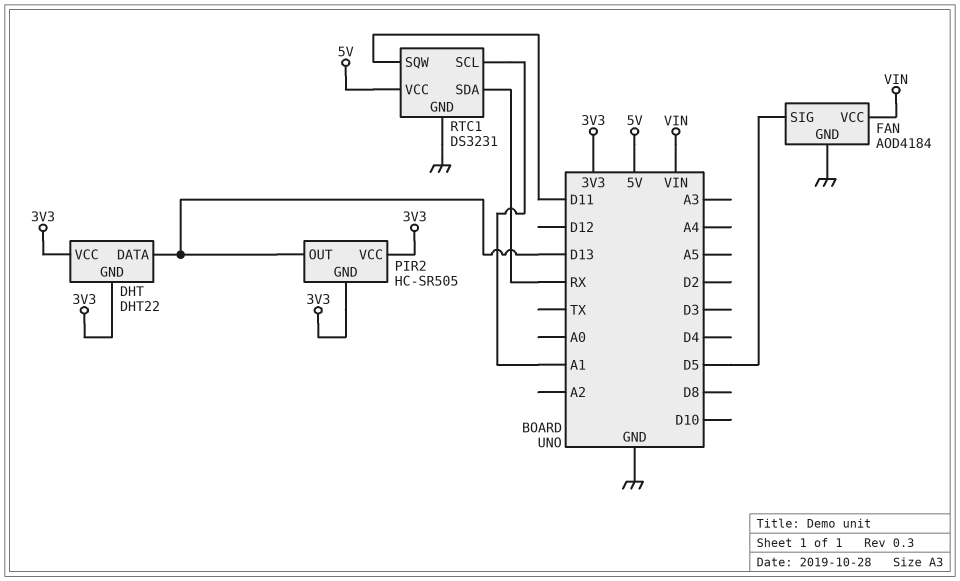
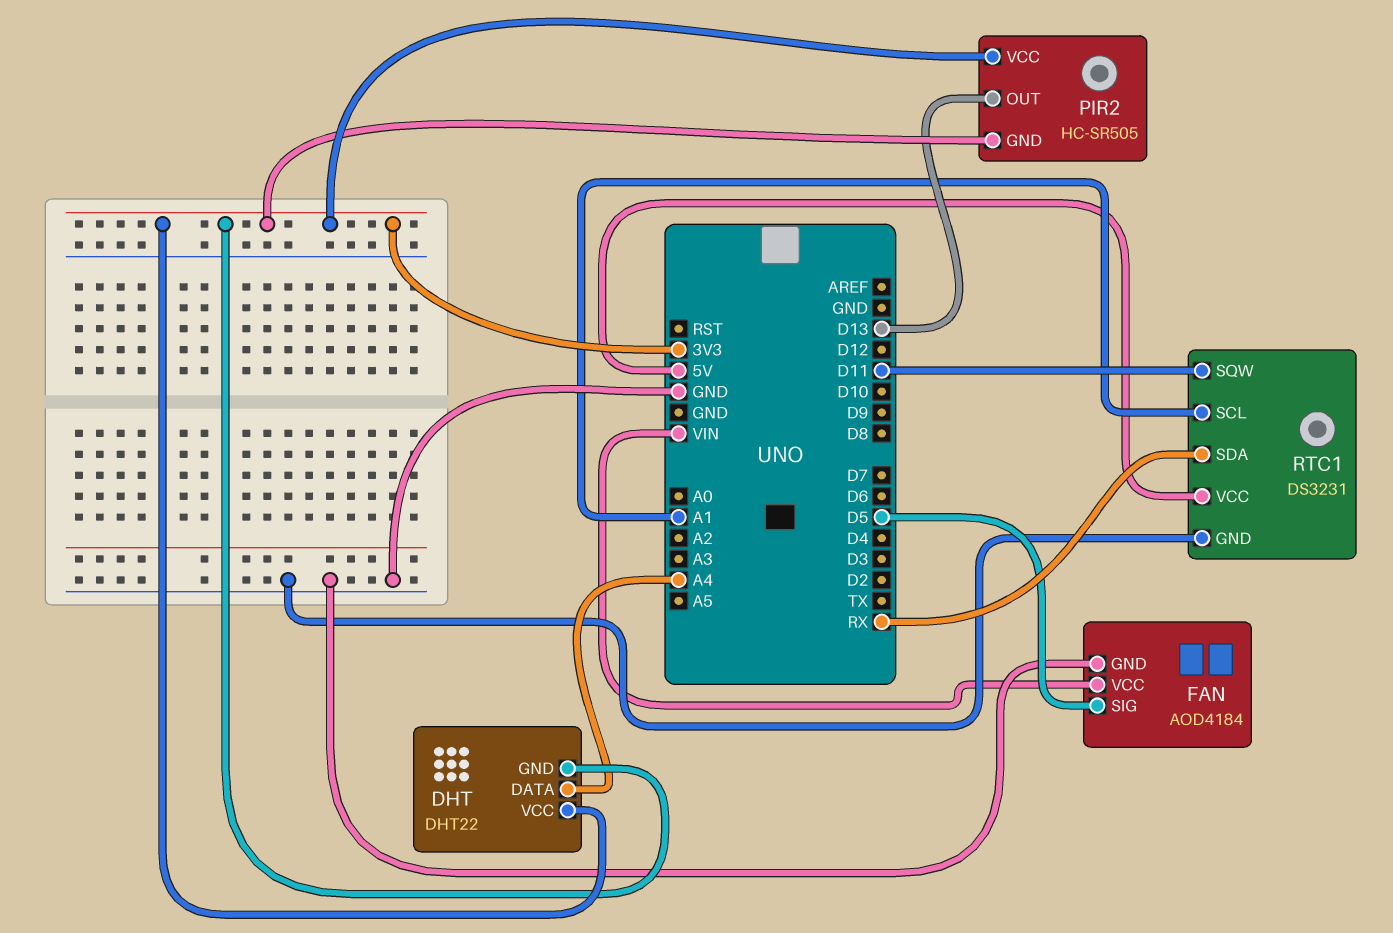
DHT pin DATA: D13 -> A4

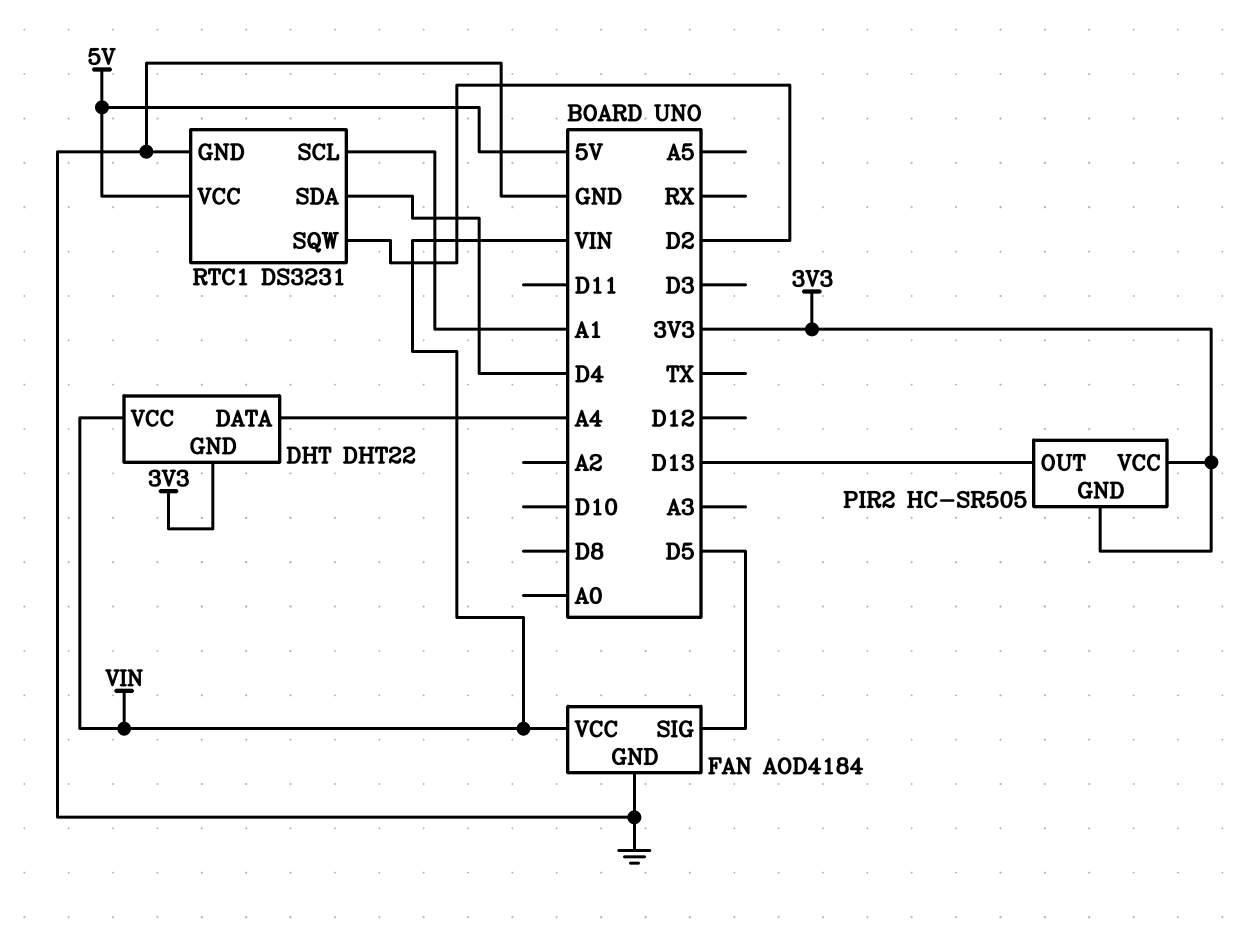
DHT pin VCC: 3V3 -> VIN
RTC1 pin SDA: RX -> D4
RTC1 pin SQW: D11 -> D2

